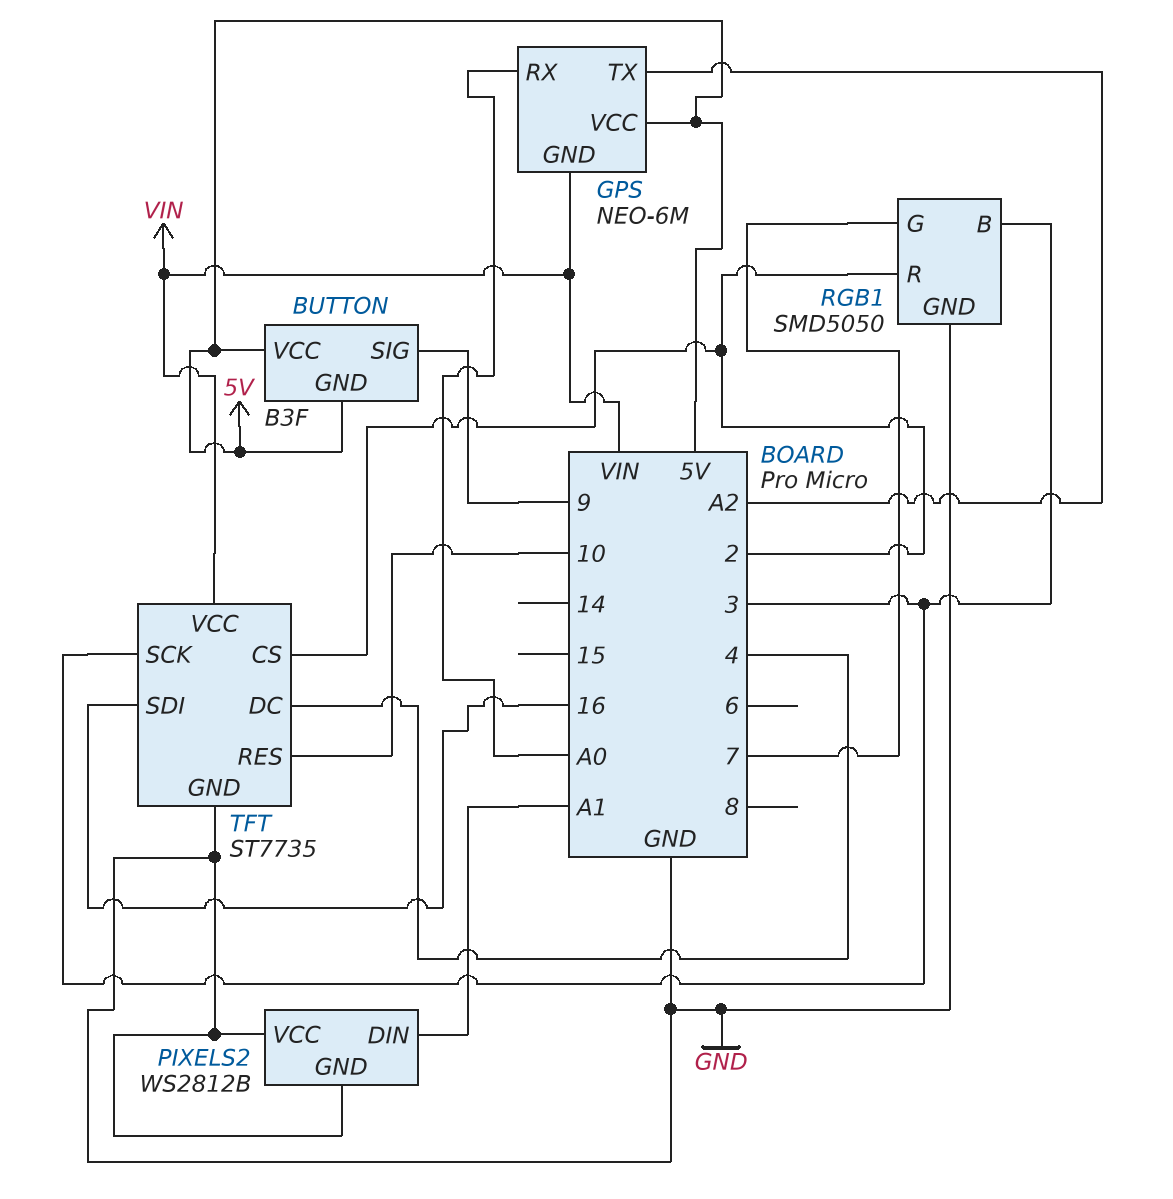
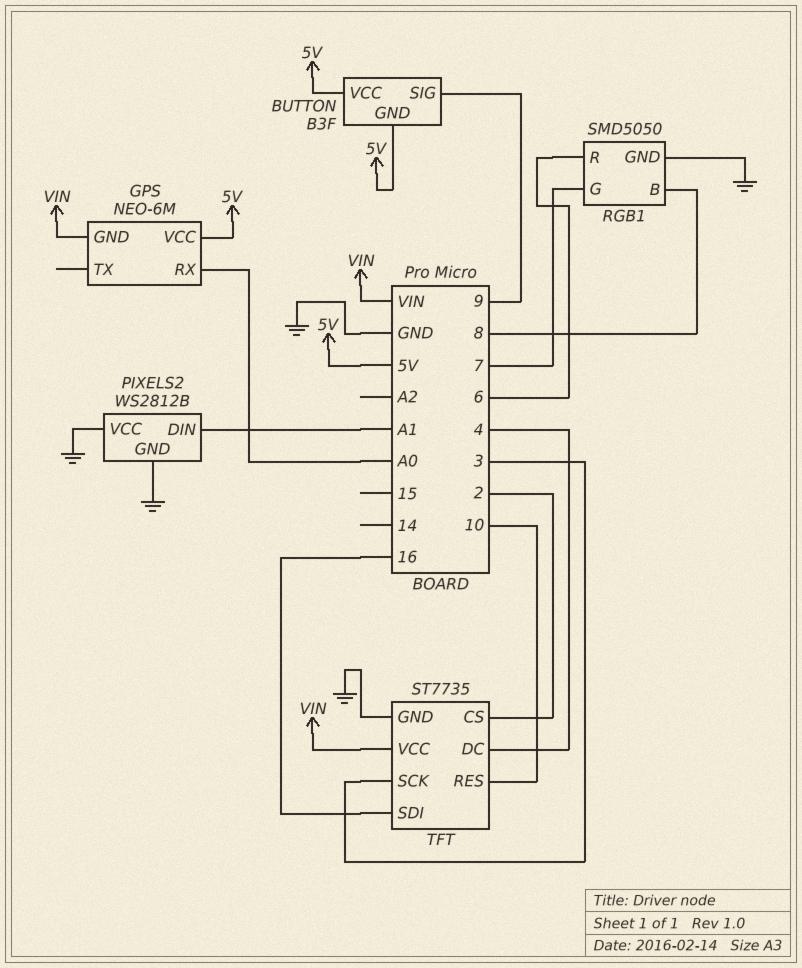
GPS pin TX: A2 -> none
RGB1 pin B: 3 -> 8
RGB1 pin R: 2 -> 6

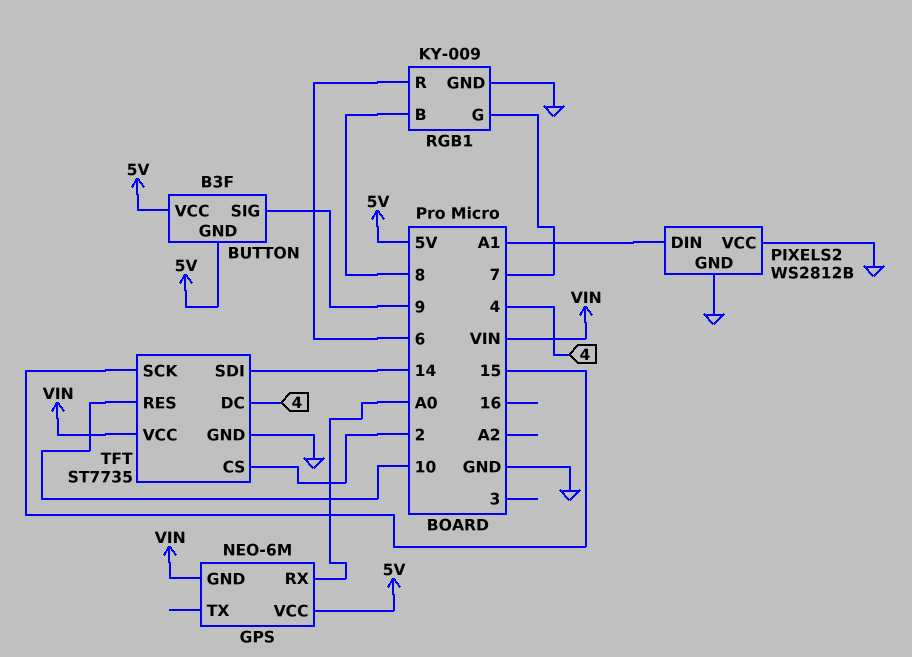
RGB1: SMD5050 -> KY-009
TFT pin SCK: 3 -> 15
TFT pin SDI: 16 -> 14

